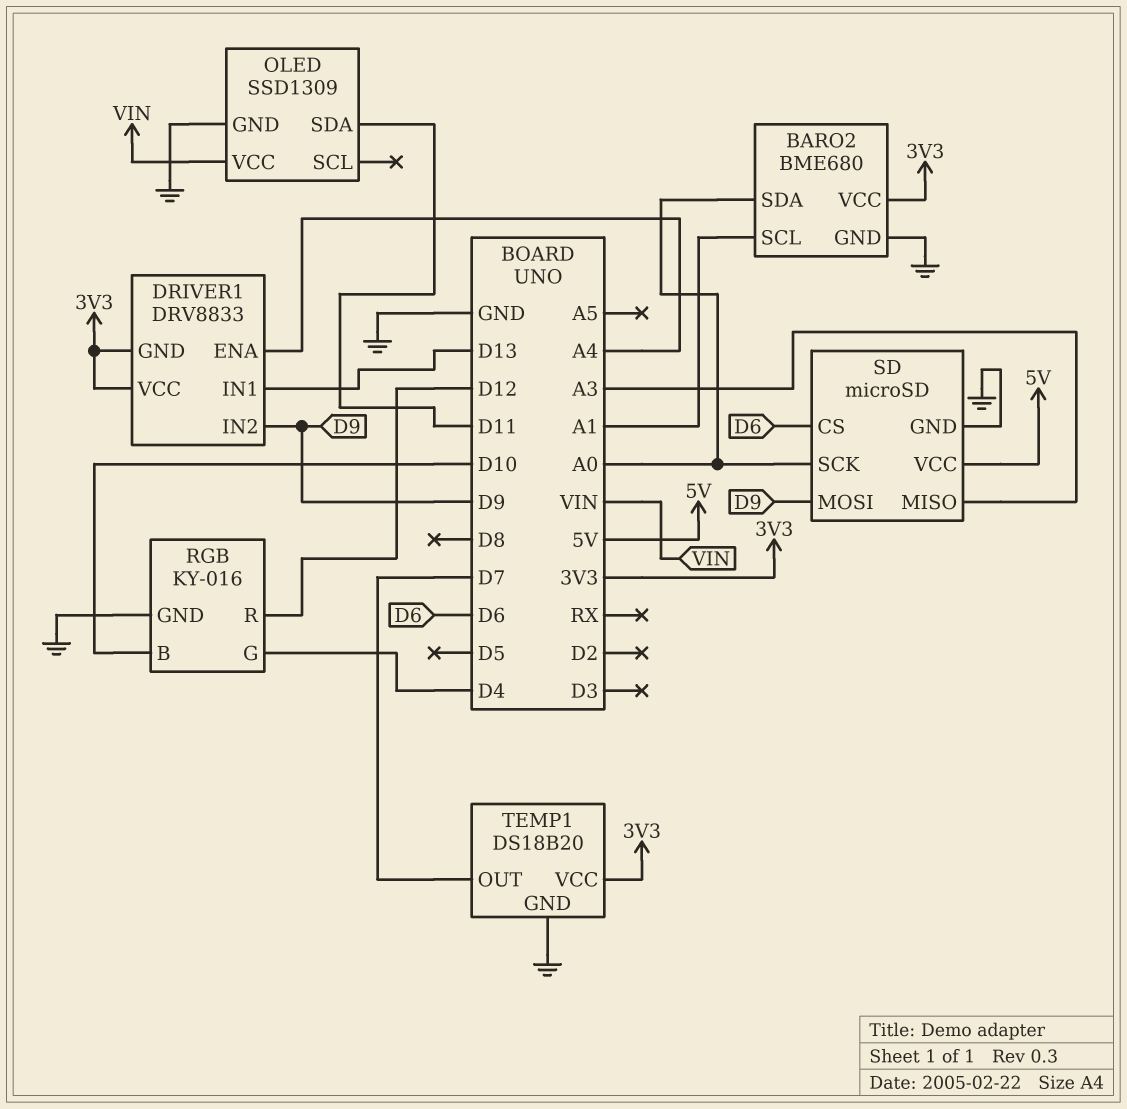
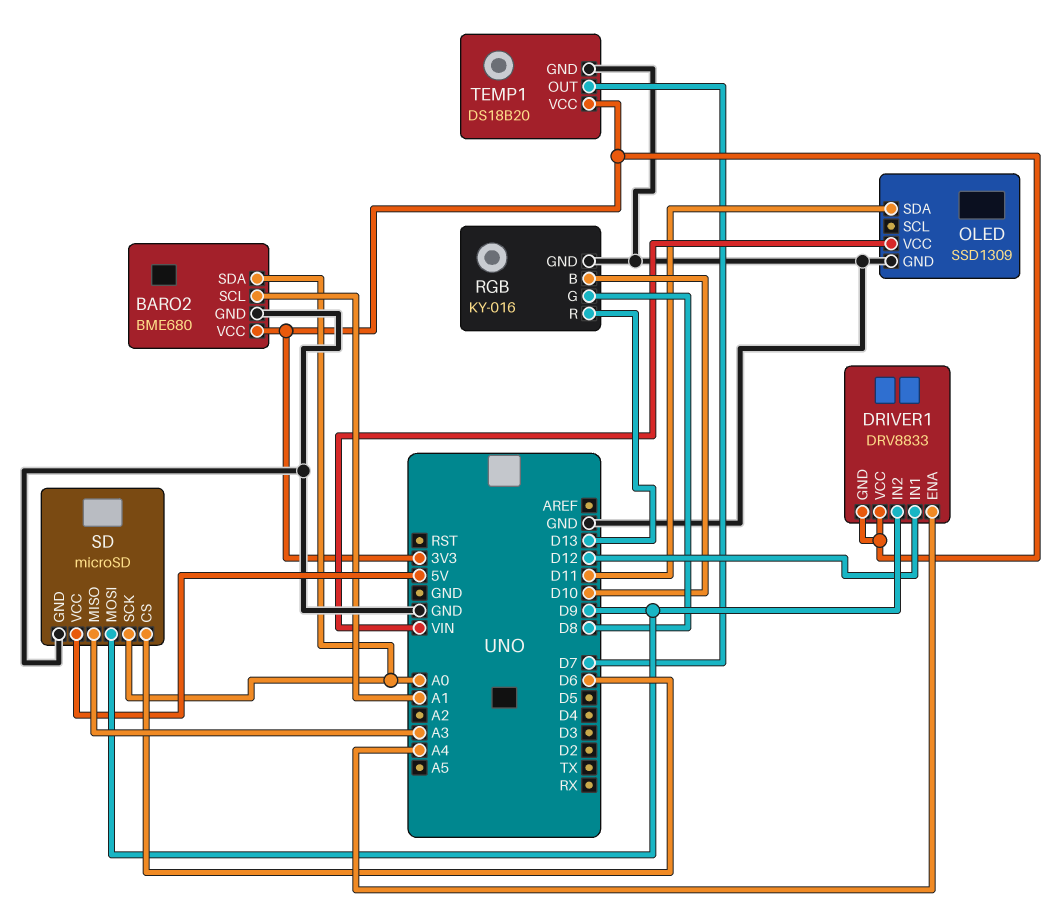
DRIVER1 pin IN1: D13 -> D12
RGB pin G: D4 -> D8
RGB pin R: D12 -> D13

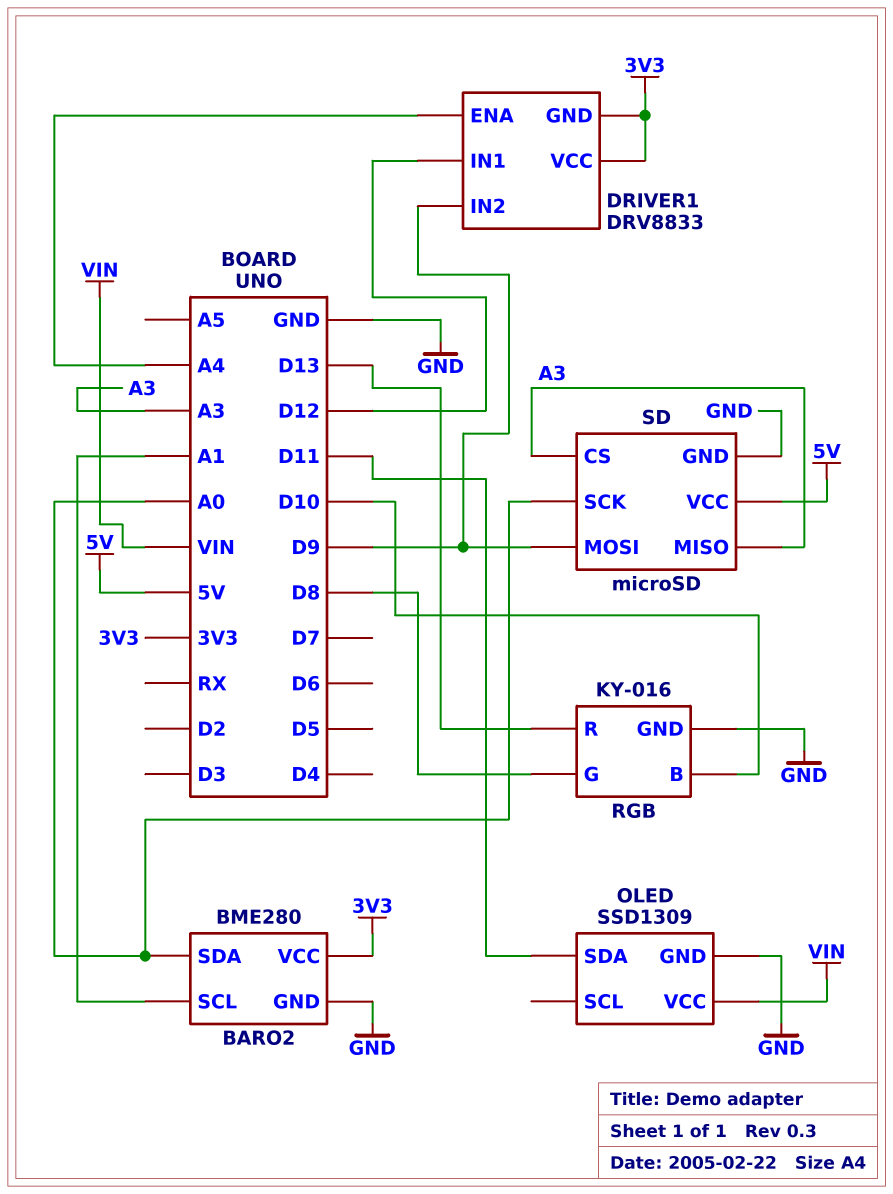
BARO2: BME680 -> BME280
SD pin CS: D6 -> A3
TEMP1: DS18B20 -> none
TEMP1 pin GND: GND -> none
TEMP1 pin OUT: D7 -> none
TEMP1 pin VCC: 3V3 -> none

